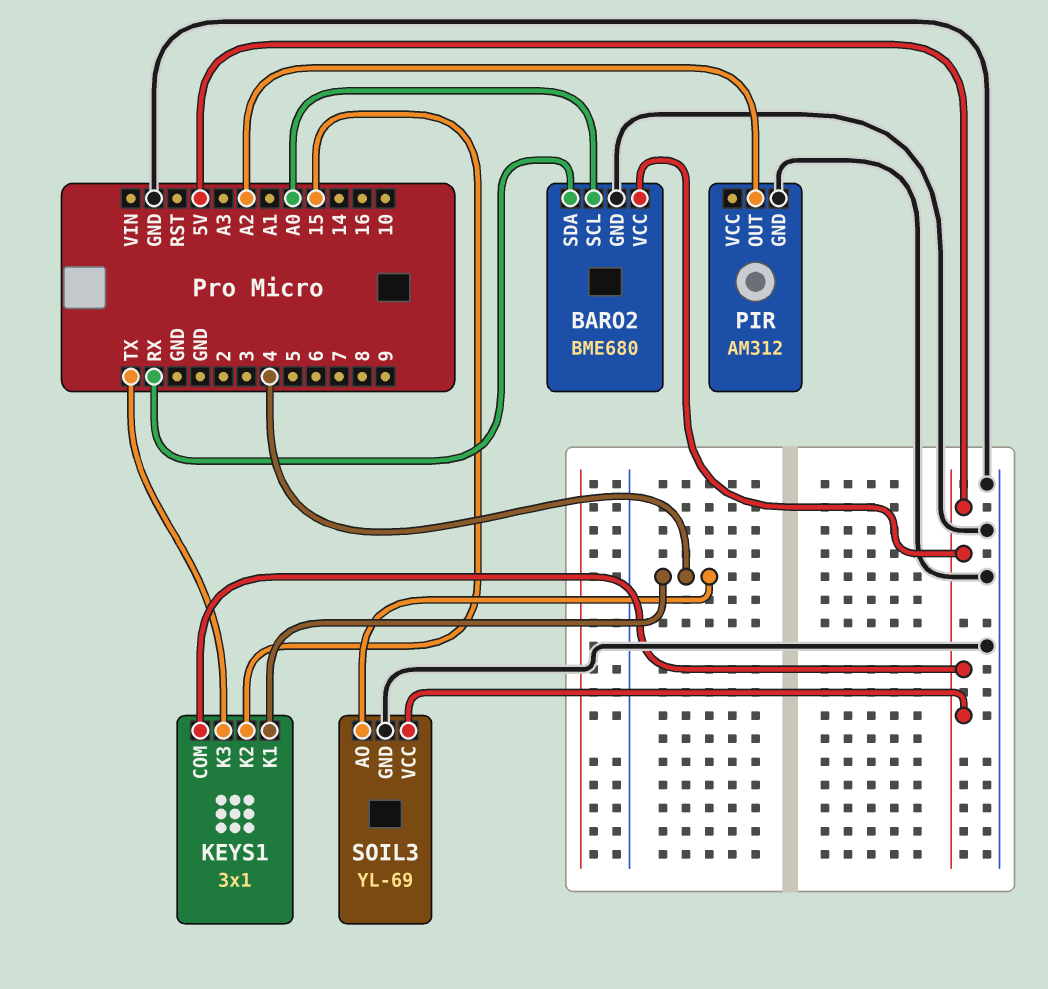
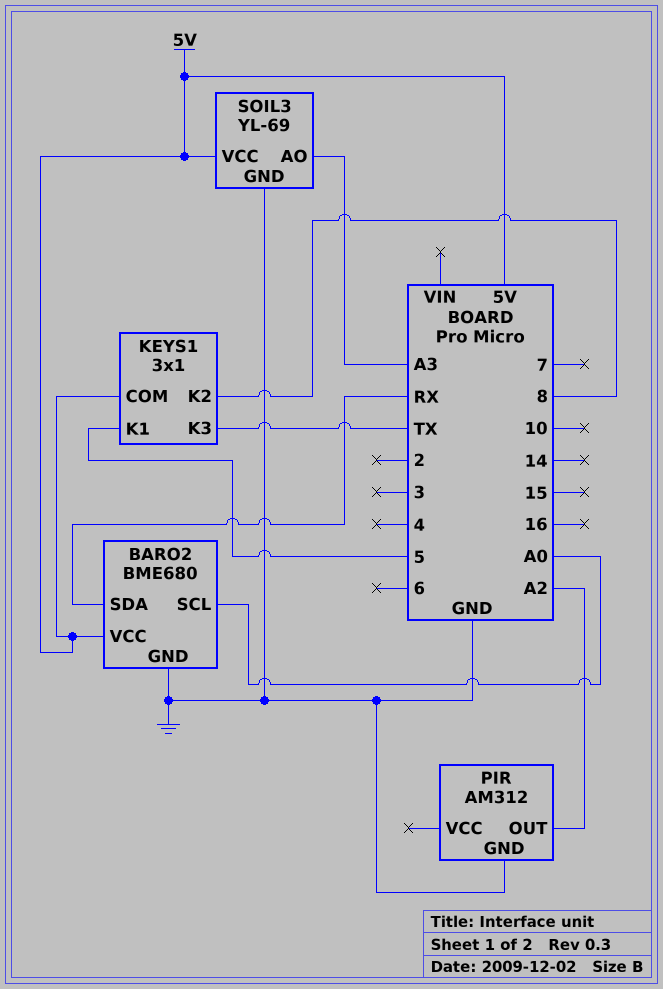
KEYS1 pin K1: 4 -> 5
KEYS1 pin K2: 15 -> 8
SOIL3 pin AO: 4 -> A3

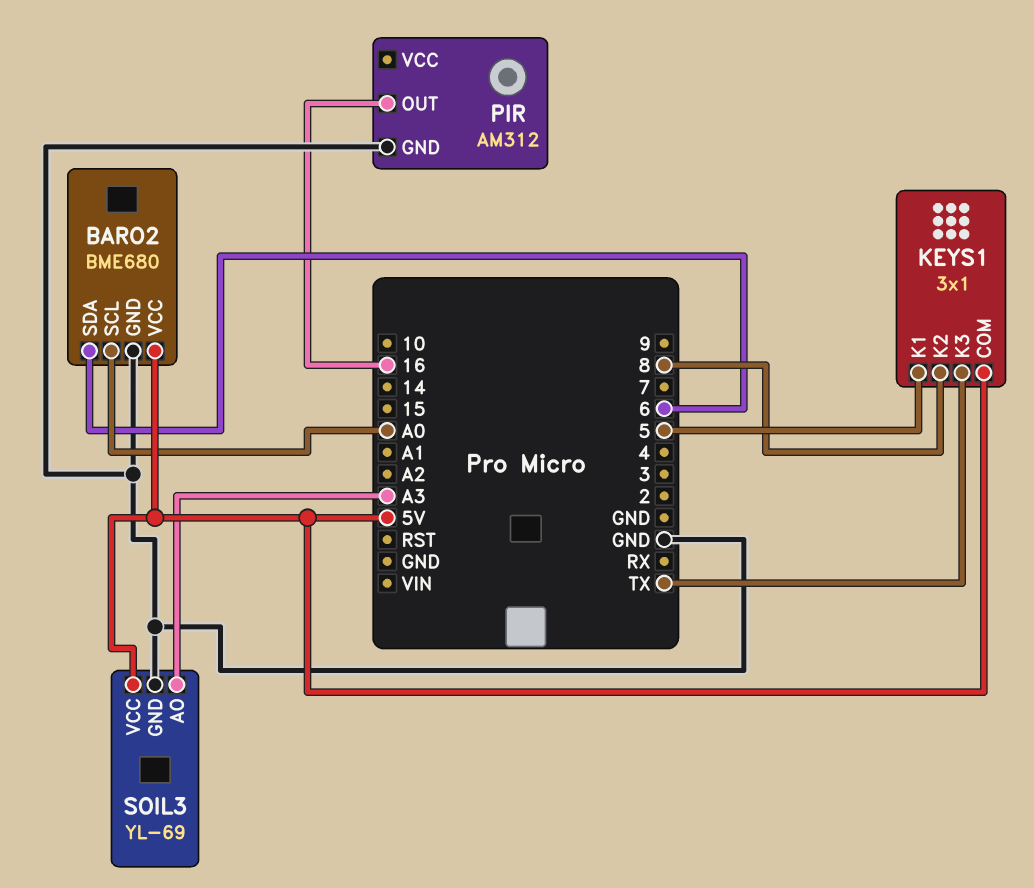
BARO2 pin SDA: RX -> 6
PIR pin OUT: A2 -> 16

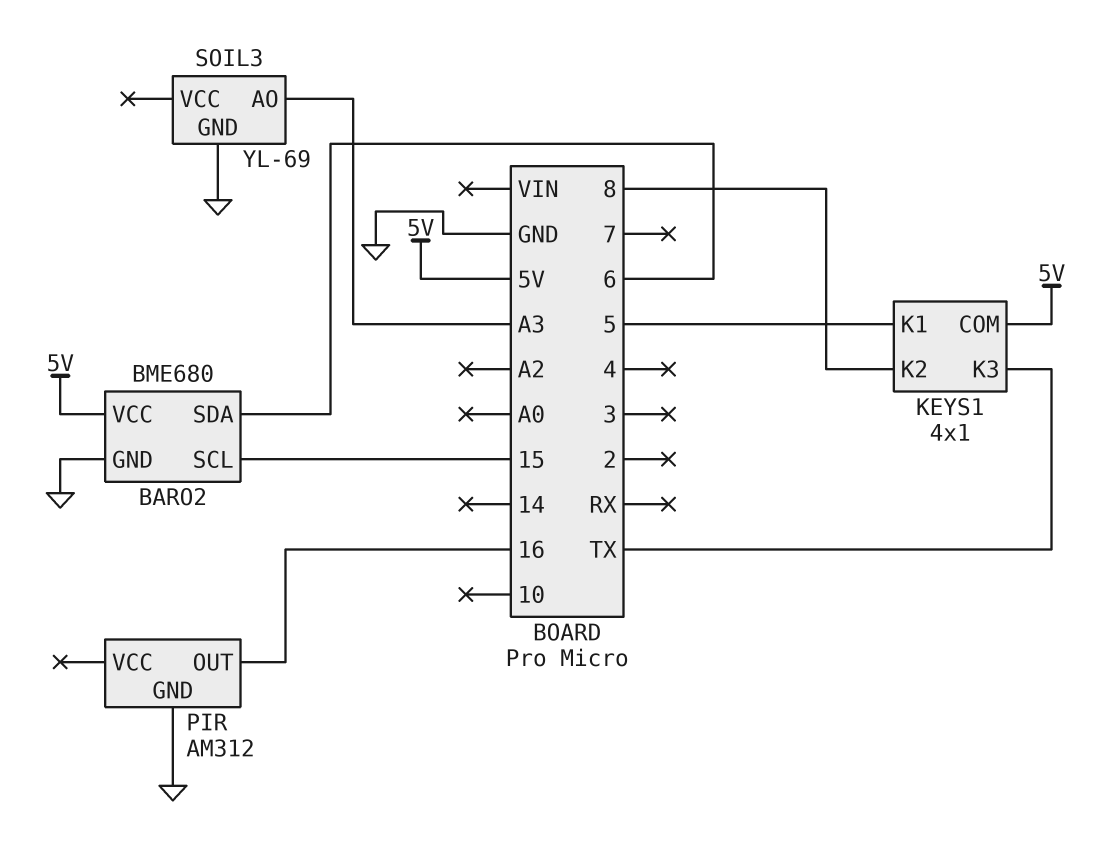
BARO2 pin SCL: A0 -> 15
KEYS1: 3x1 -> 4x1
SOIL3 pin VCC: 5V -> none

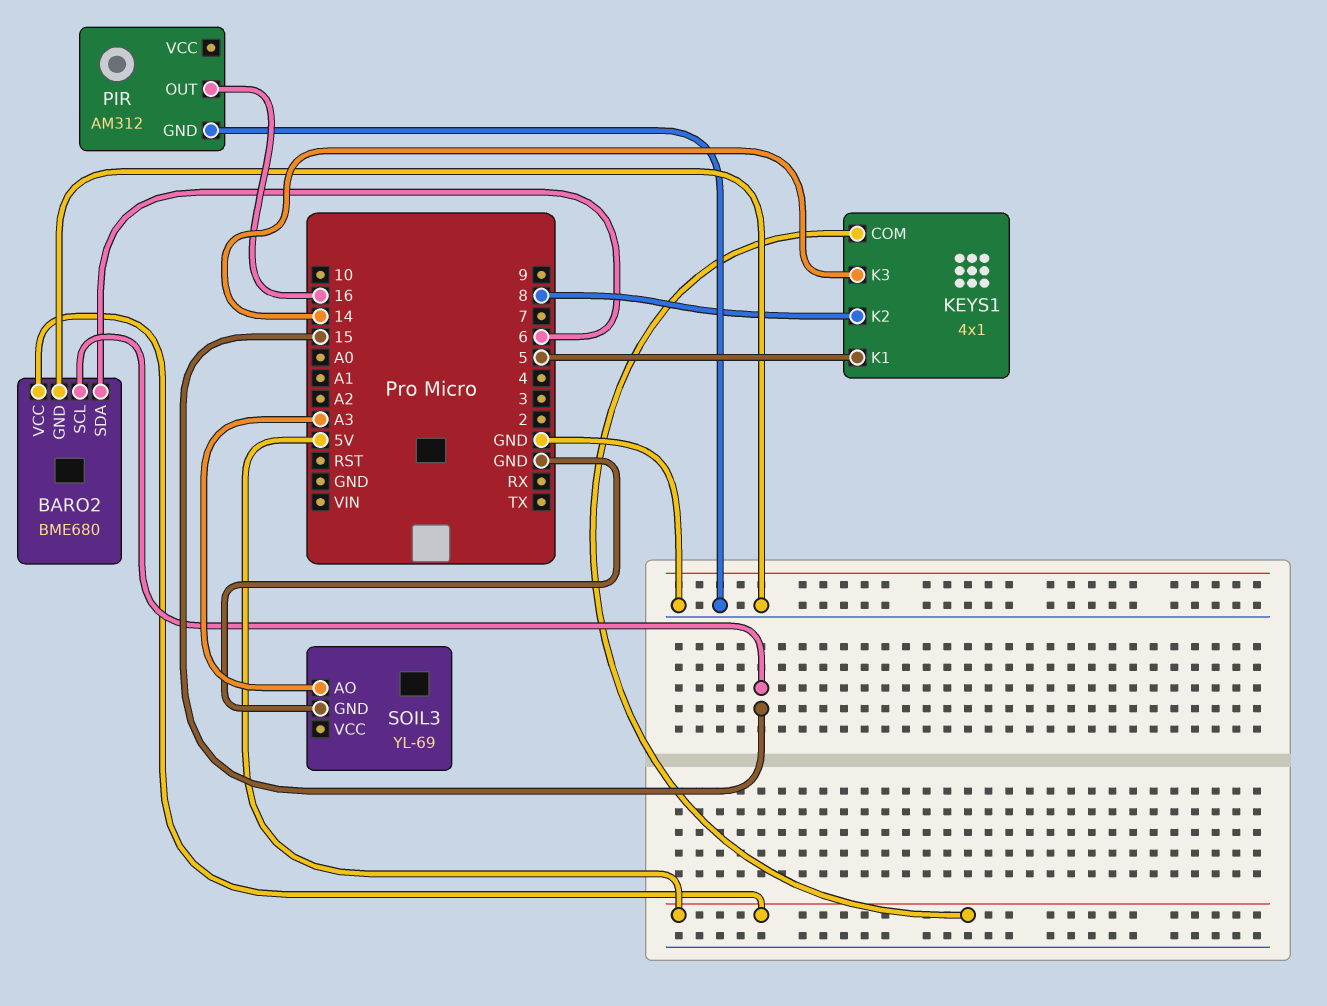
KEYS1 pin K3: TX -> 14

